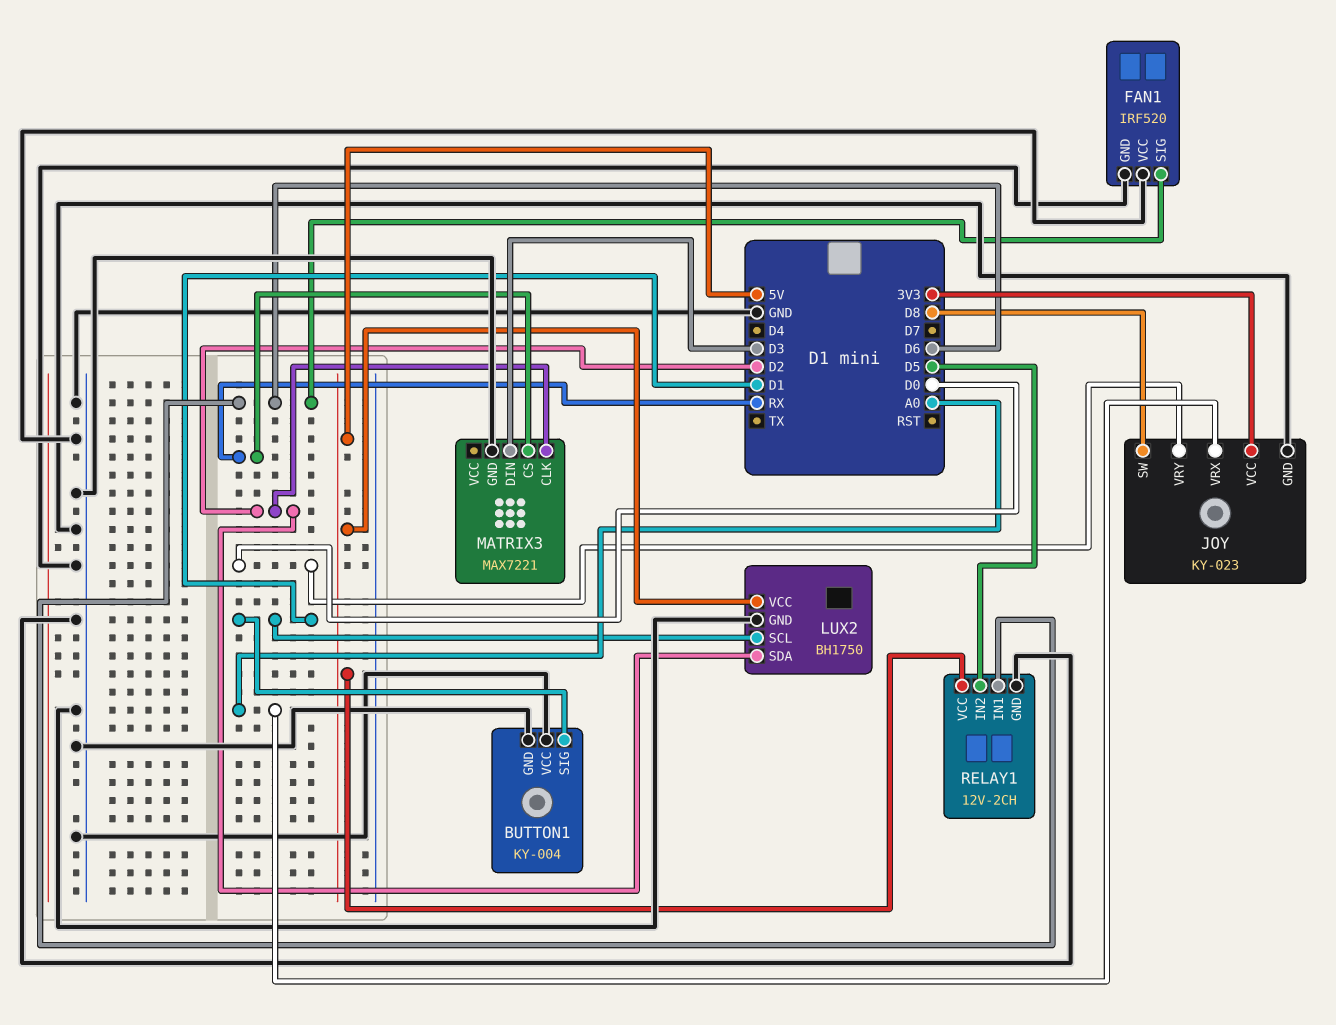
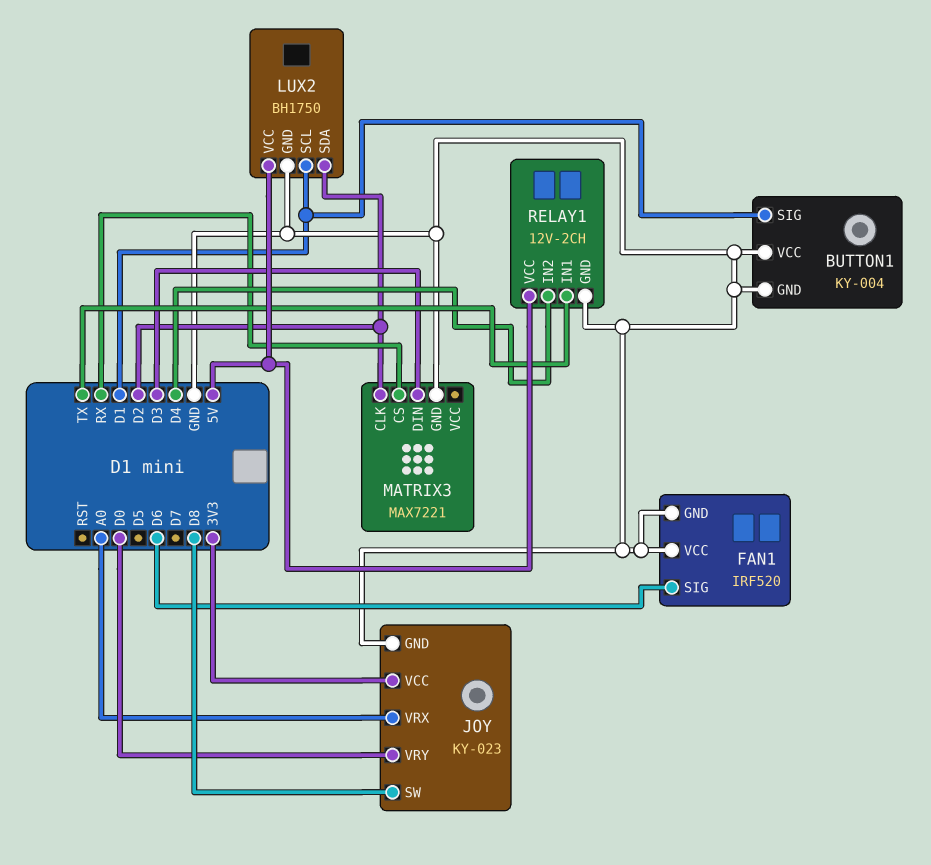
RELAY1 pin IN1: D6 -> TX
RELAY1 pin IN2: D5 -> D4

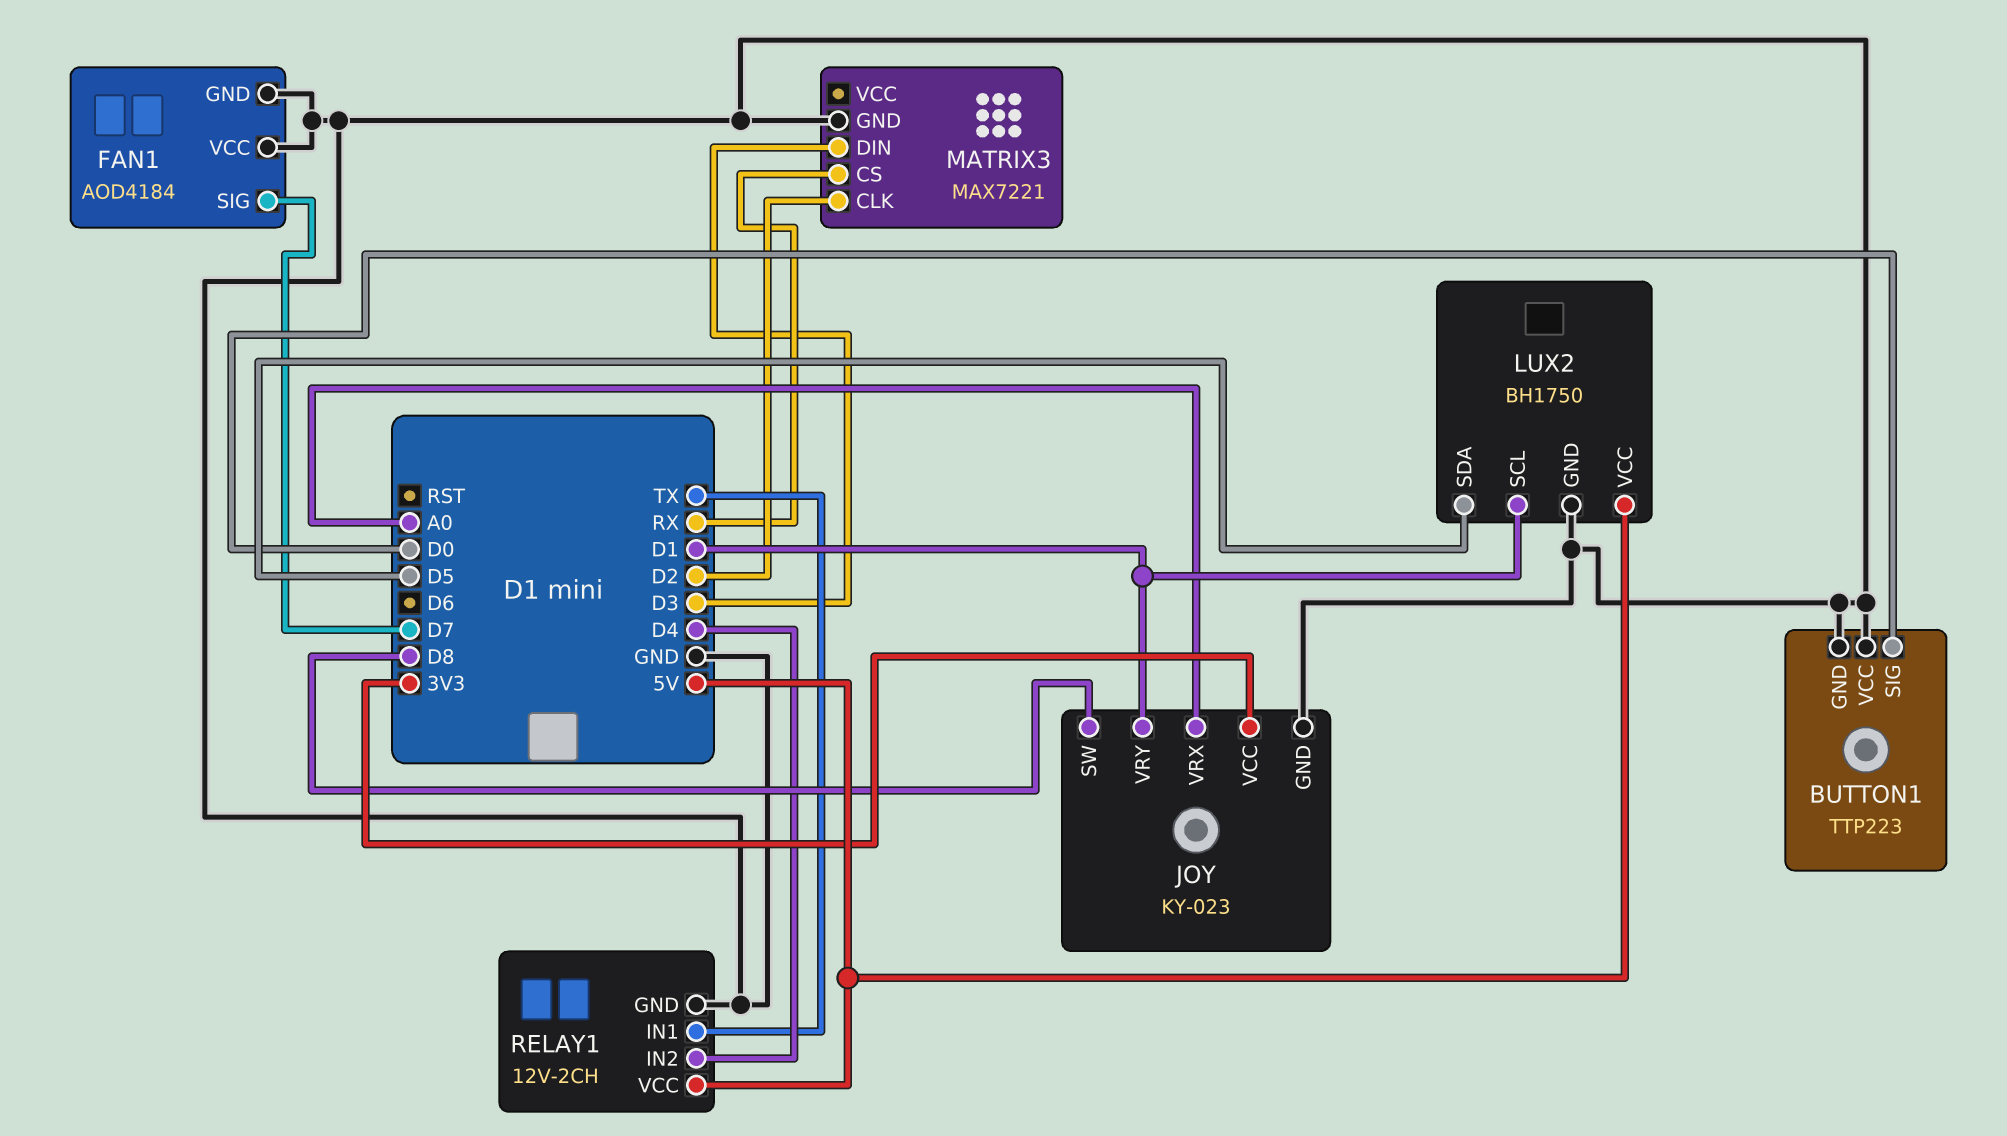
BUTTON1: KY-004 -> TTP223
BUTTON1 pin SIG: D1 -> D0
FAN1: IRF520 -> AOD4184
FAN1 pin SIG: D6 -> D7
JOY pin VRY: D0 -> D1
LUX2 pin SDA: D2 -> D5

